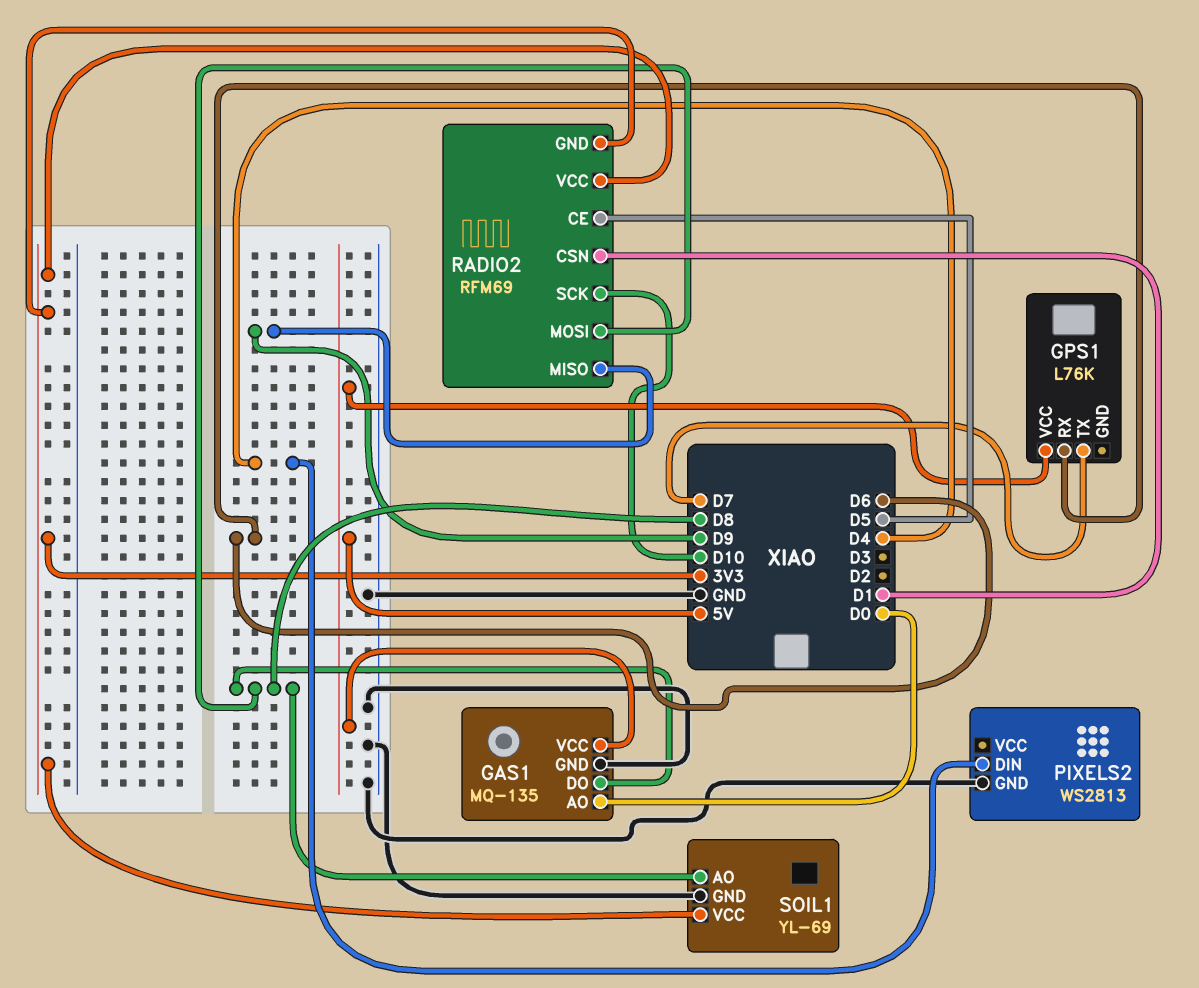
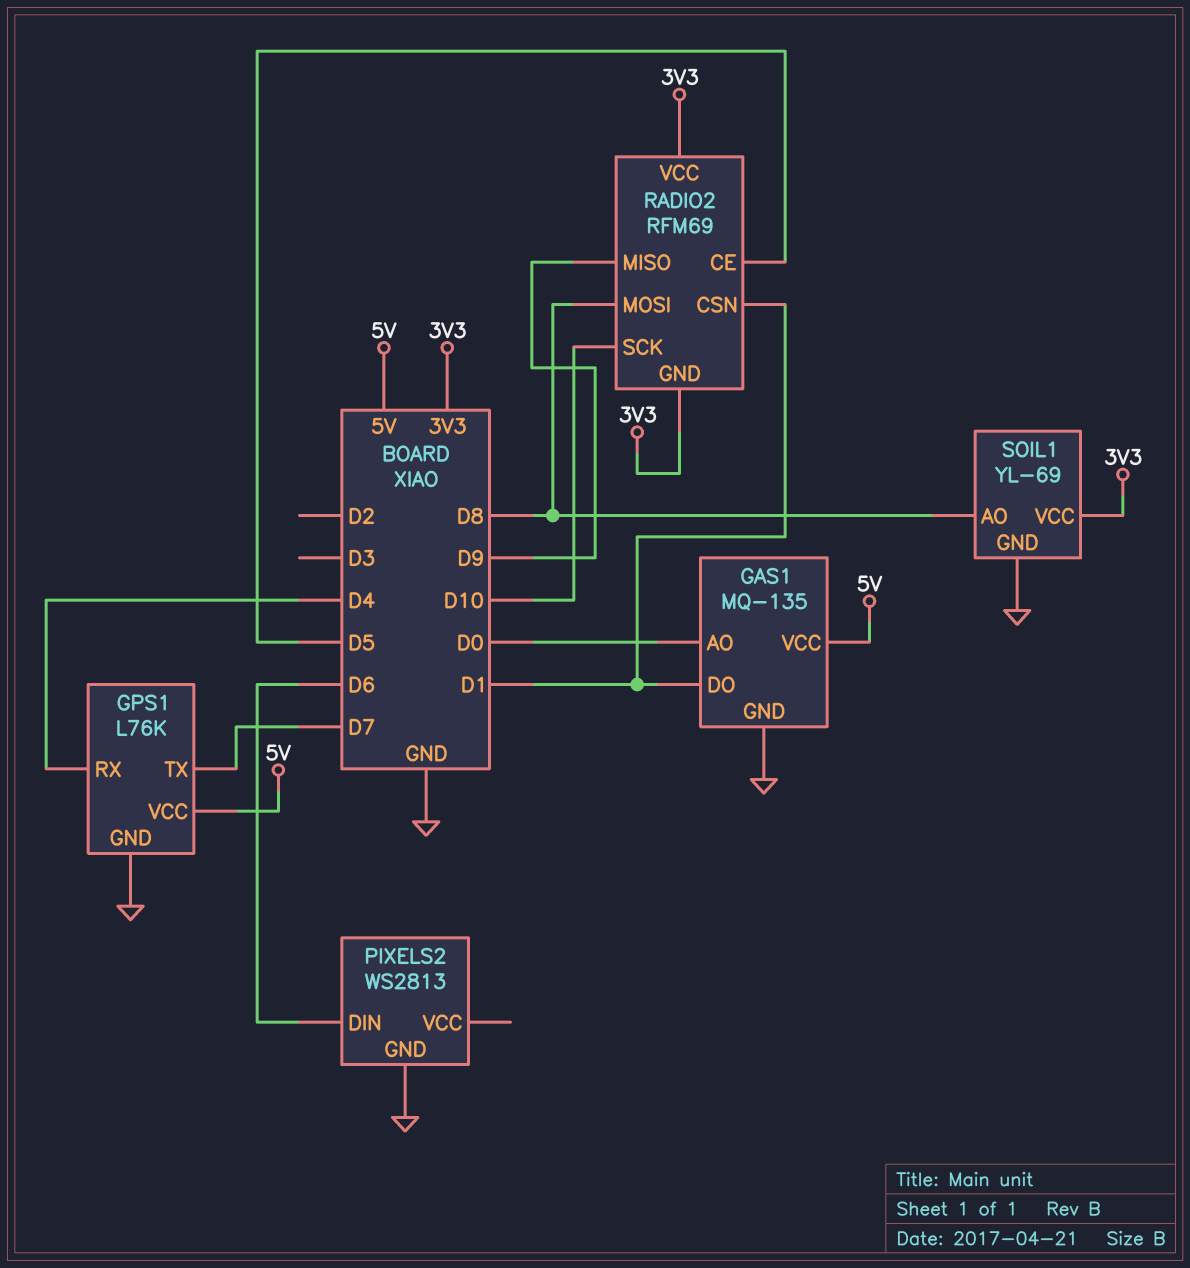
GAS1 pin DO: D8 -> D1
GPS1 pin GND: none -> GND
GPS1 pin RX: D6 -> D4
PIXELS2 pin DIN: D4 -> D6

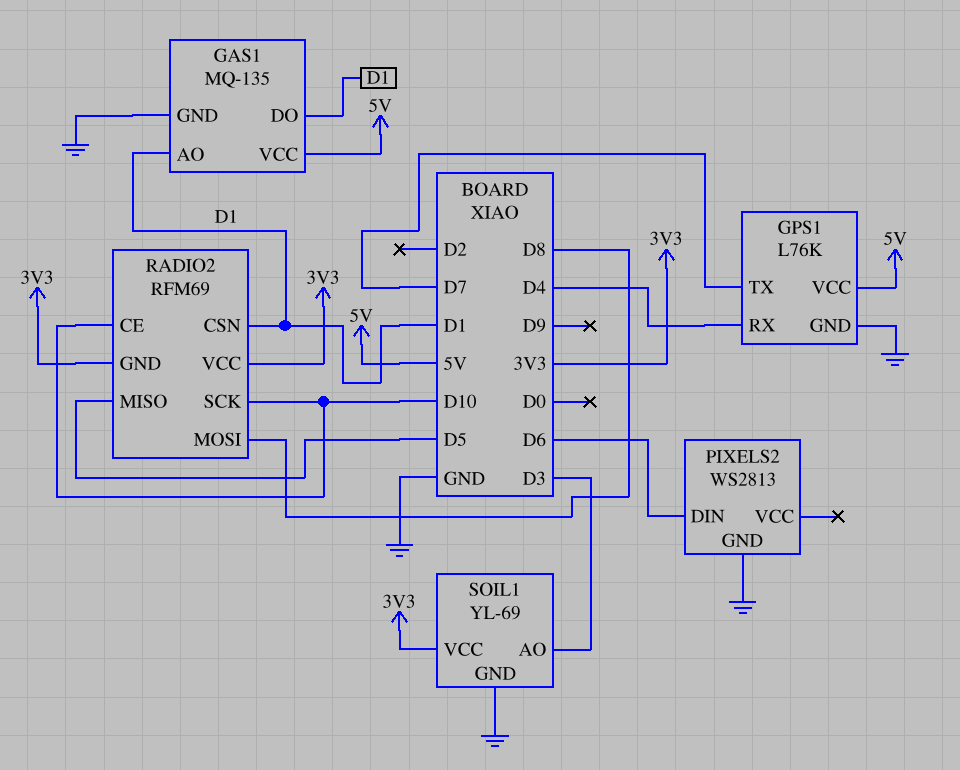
GAS1 pin AO: D0 -> D1
RADIO2 pin CE: D5 -> D10
RADIO2 pin MISO: D9 -> D5
SOIL1 pin AO: D8 -> D3

